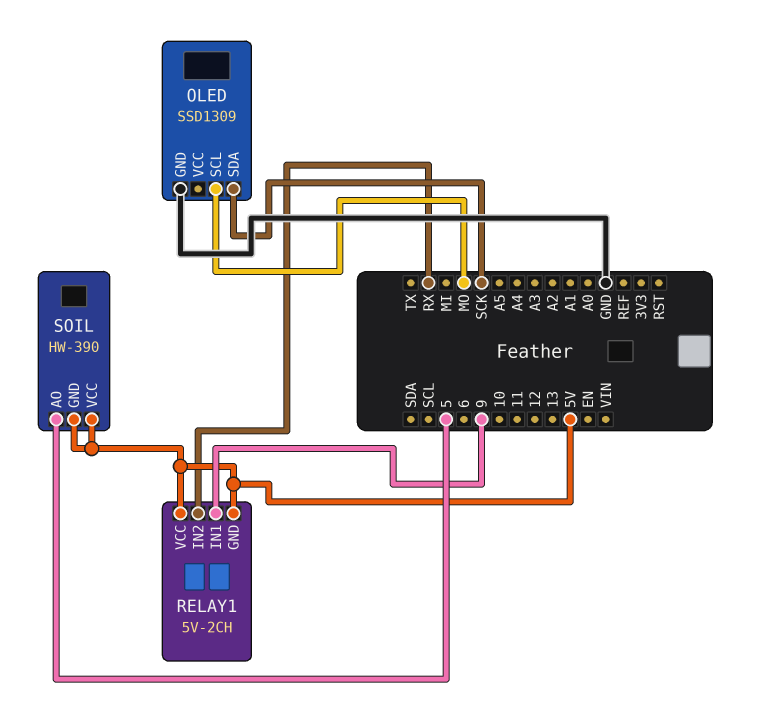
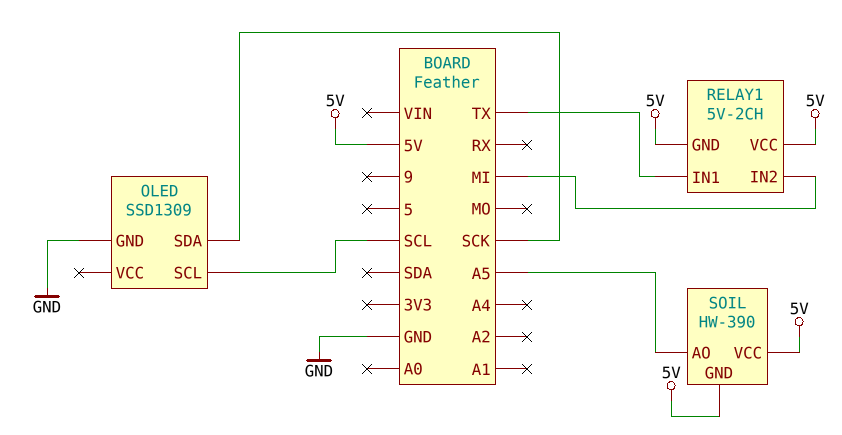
OLED pin SCL: MO -> SCL
RELAY1 pin IN1: 9 -> TX
RELAY1 pin IN2: RX -> MI
SOIL pin AO: 5 -> A5

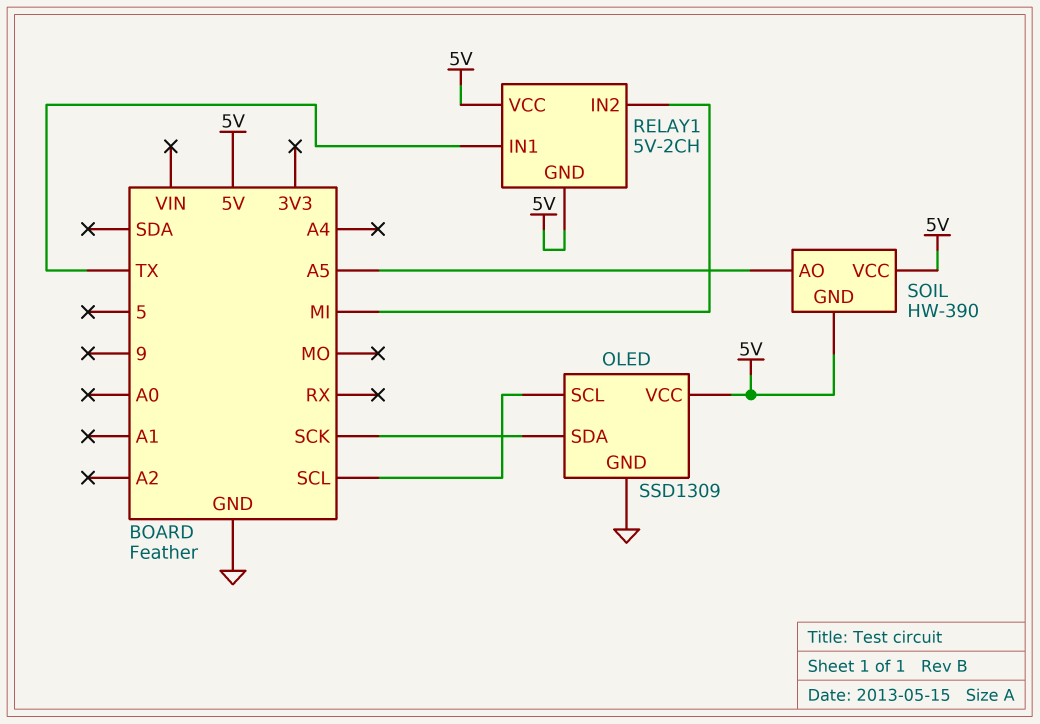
OLED pin VCC: none -> 5V

